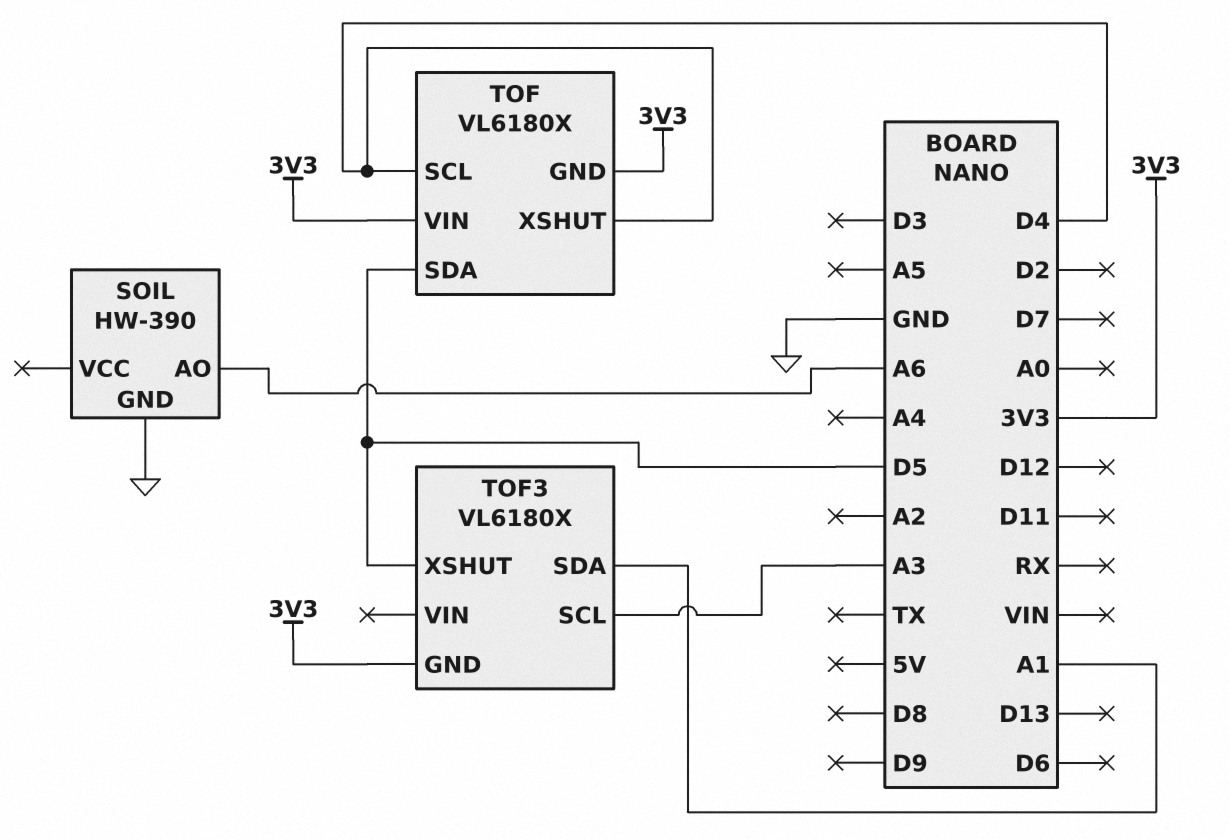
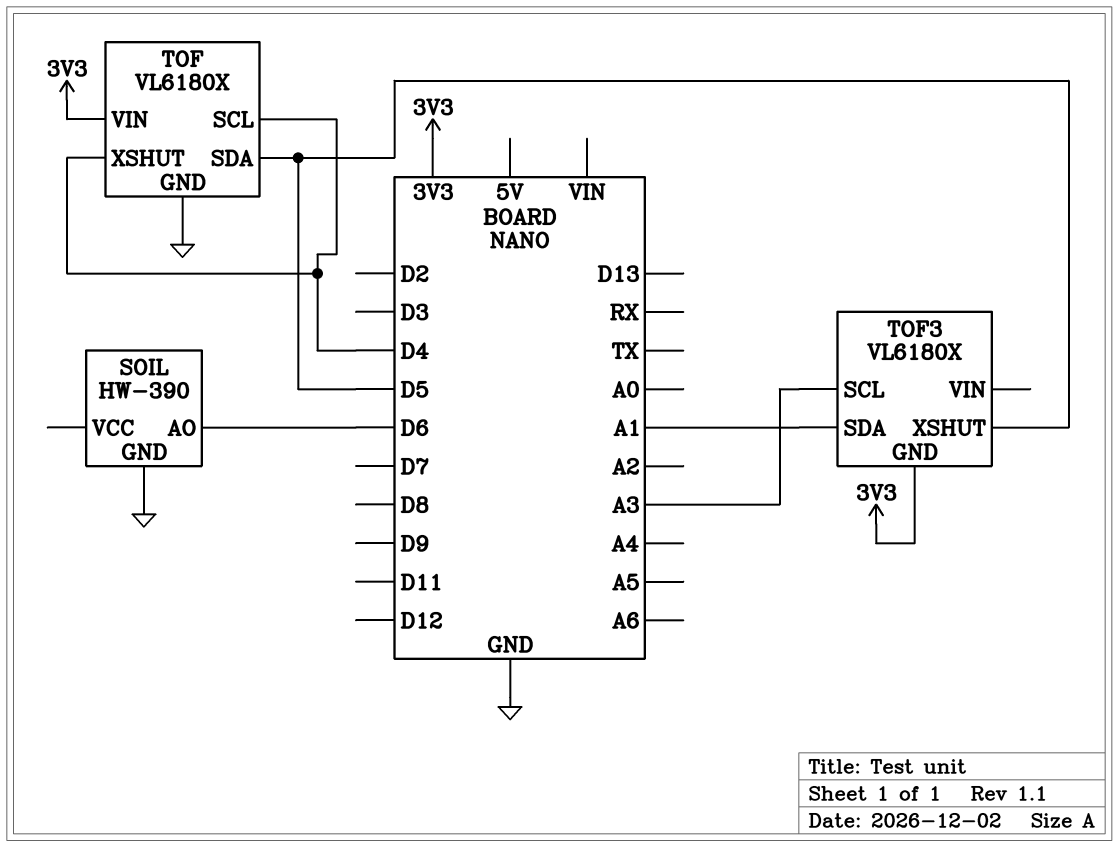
SOIL pin AO: A6 -> D6
TOF pin GND: 3V3 -> GND

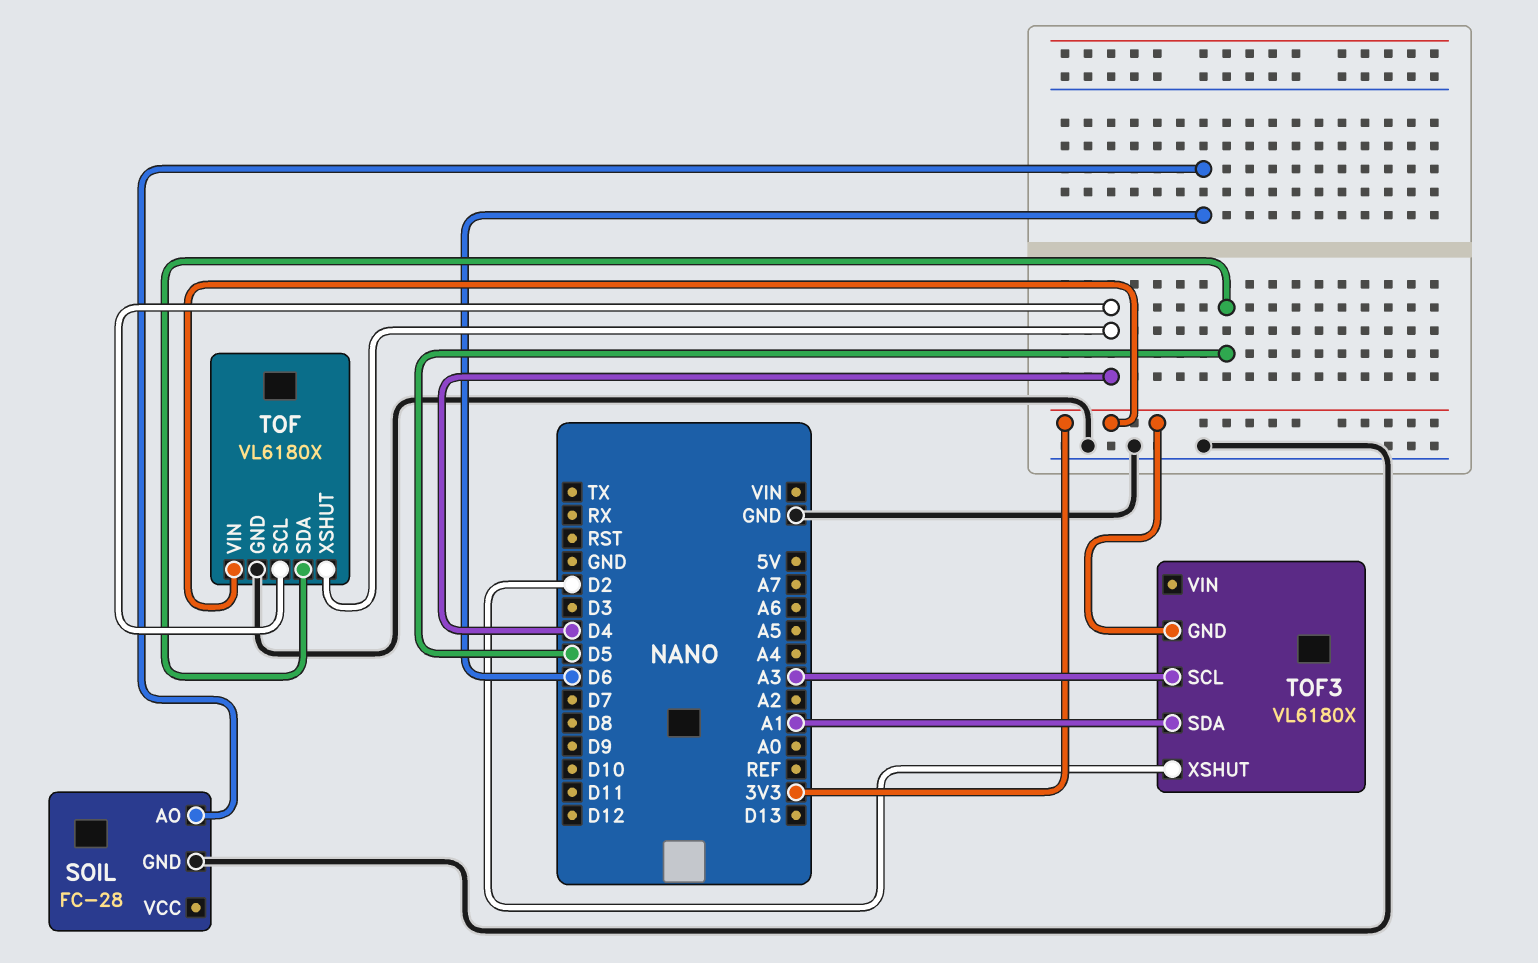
SOIL: HW-390 -> FC-28
TOF3 pin XSHUT: D5 -> D2

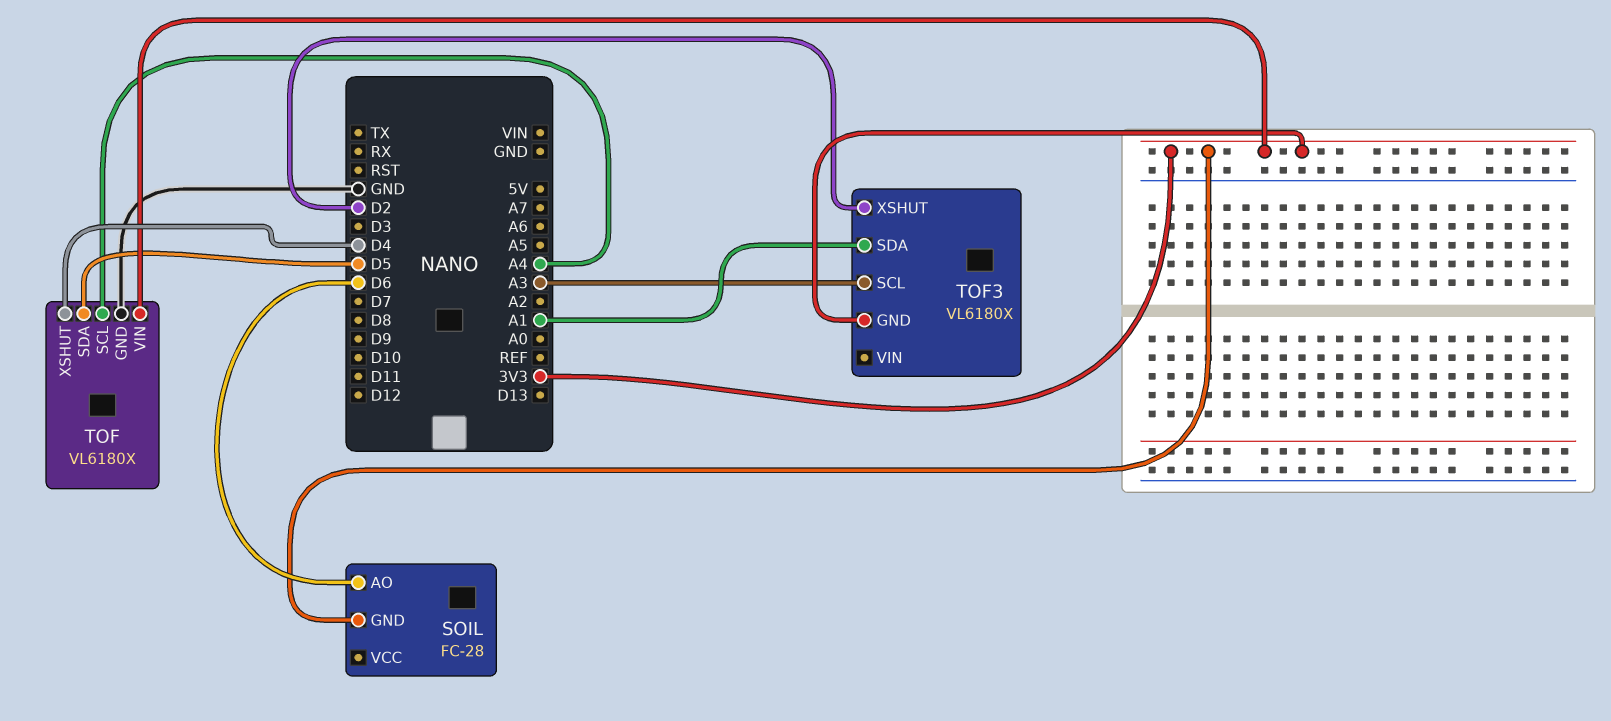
SOIL pin GND: GND -> 3V3
TOF pin SCL: D4 -> A4

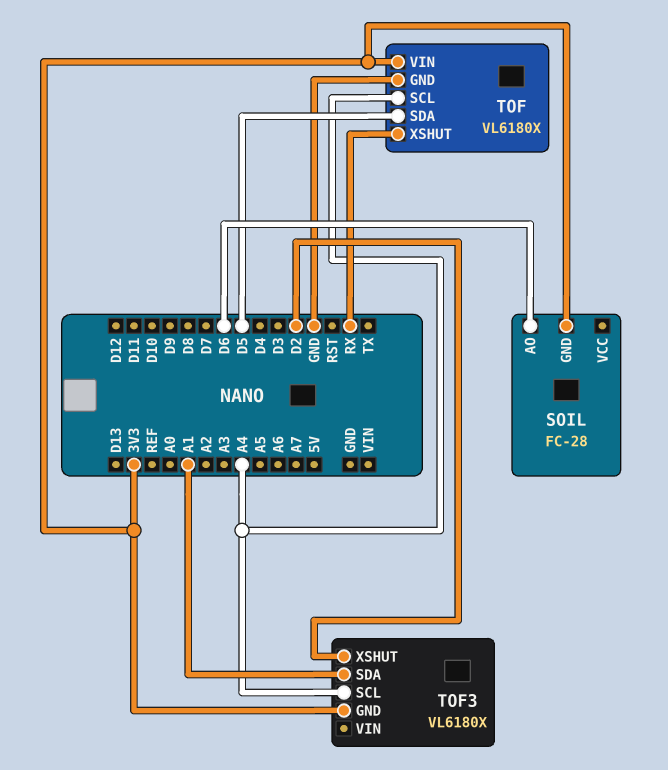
TOF pin XSHUT: D4 -> RX
TOF3 pin SCL: A3 -> A4

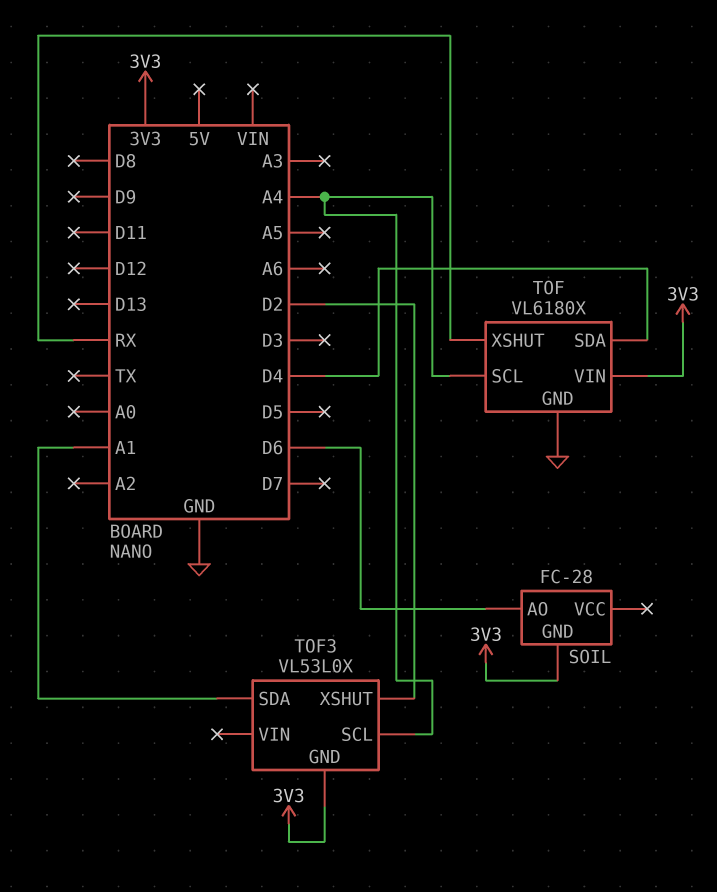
TOF pin SDA: D5 -> D4
TOF3: VL6180X -> VL53L0X

